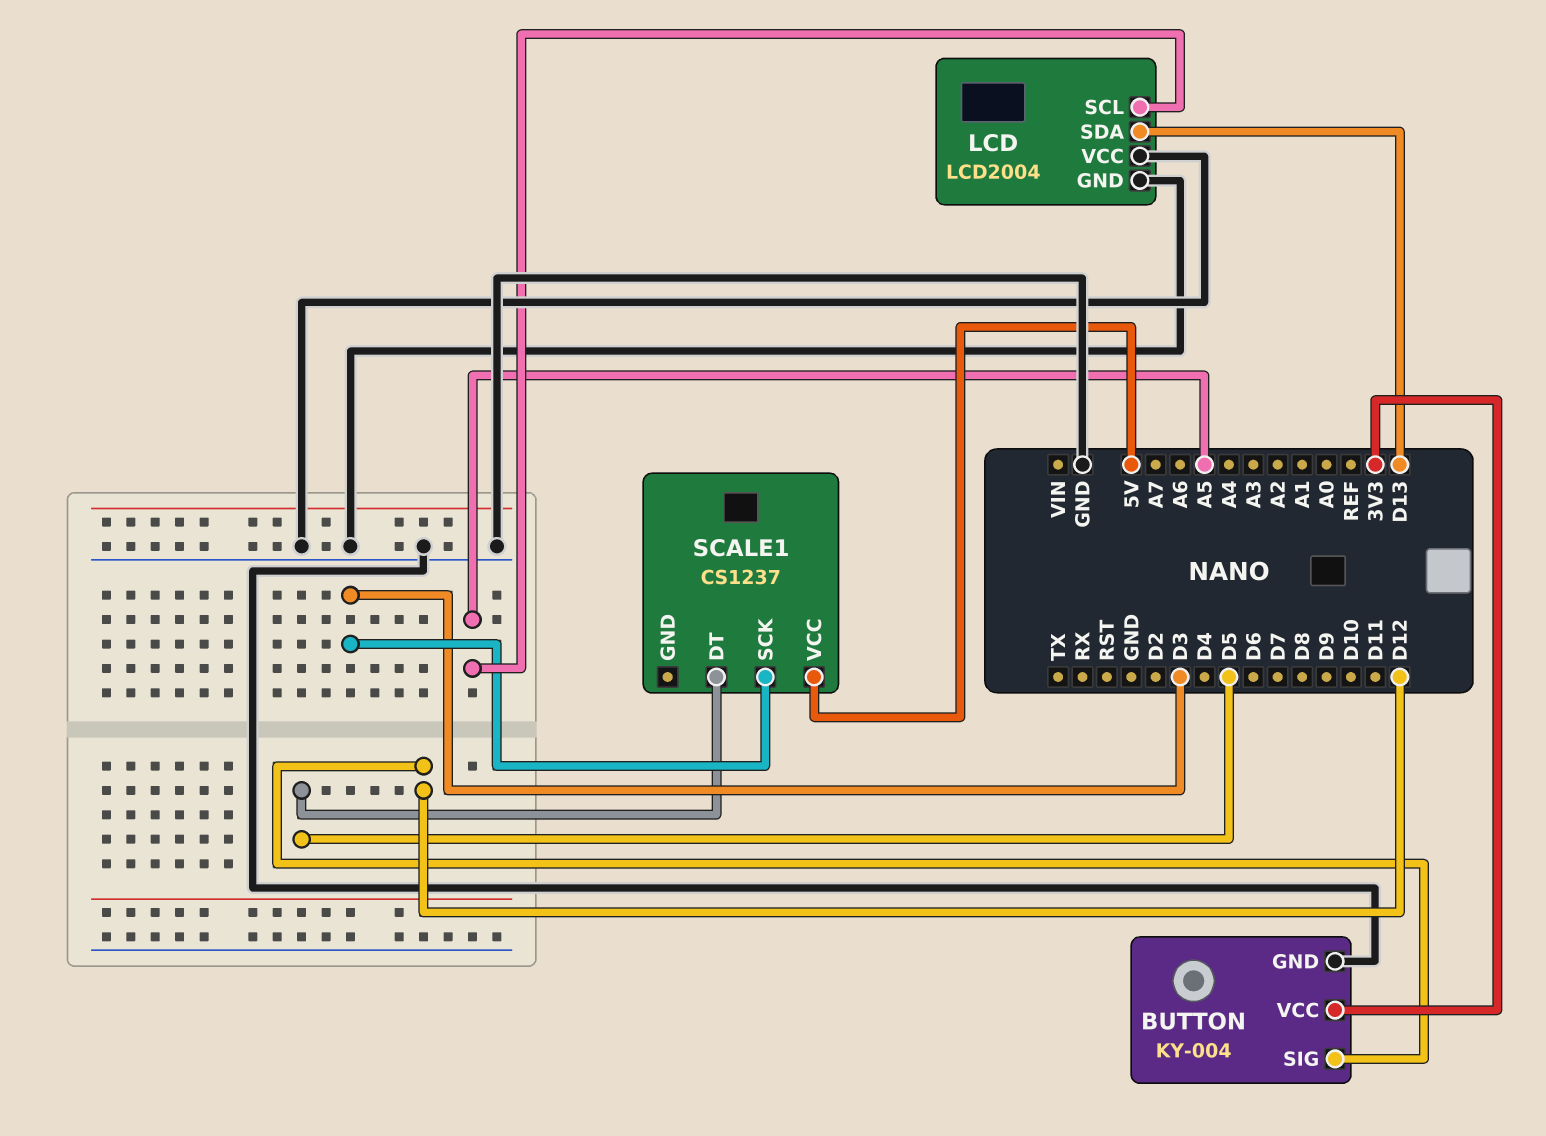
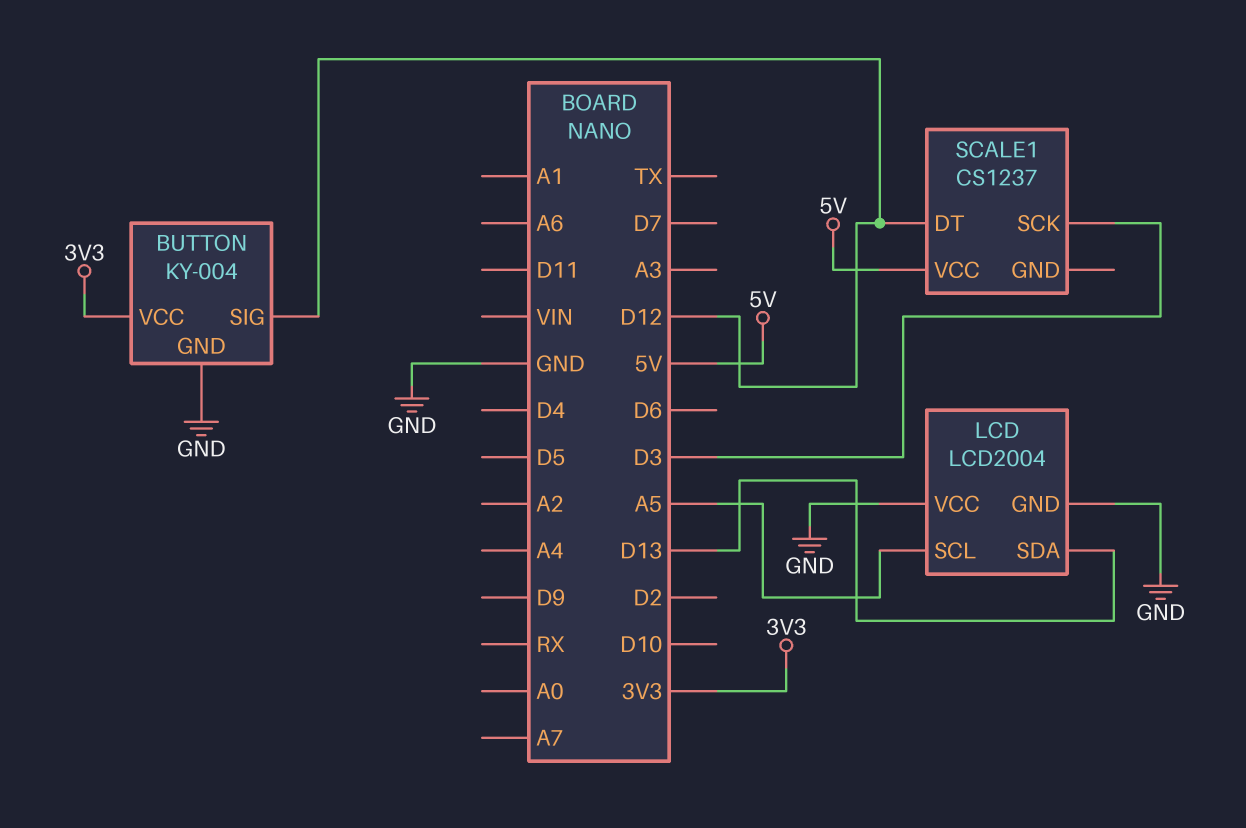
SCALE1 pin DT: D5 -> D12

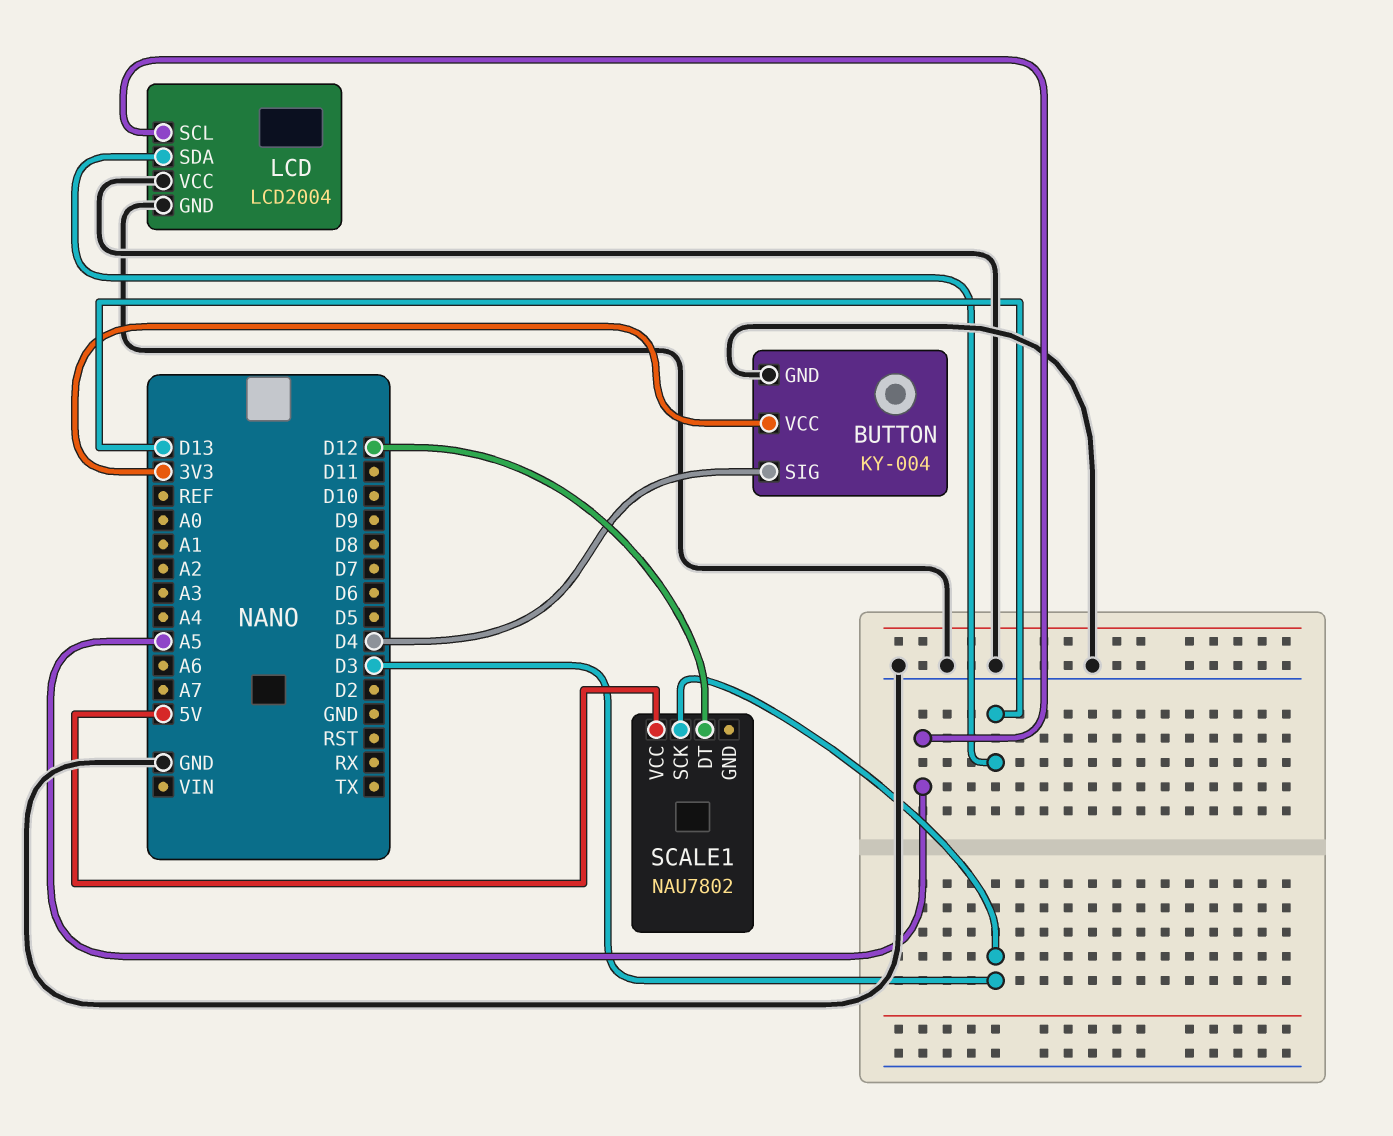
BUTTON pin SIG: D12 -> D4
SCALE1: CS1237 -> NAU7802

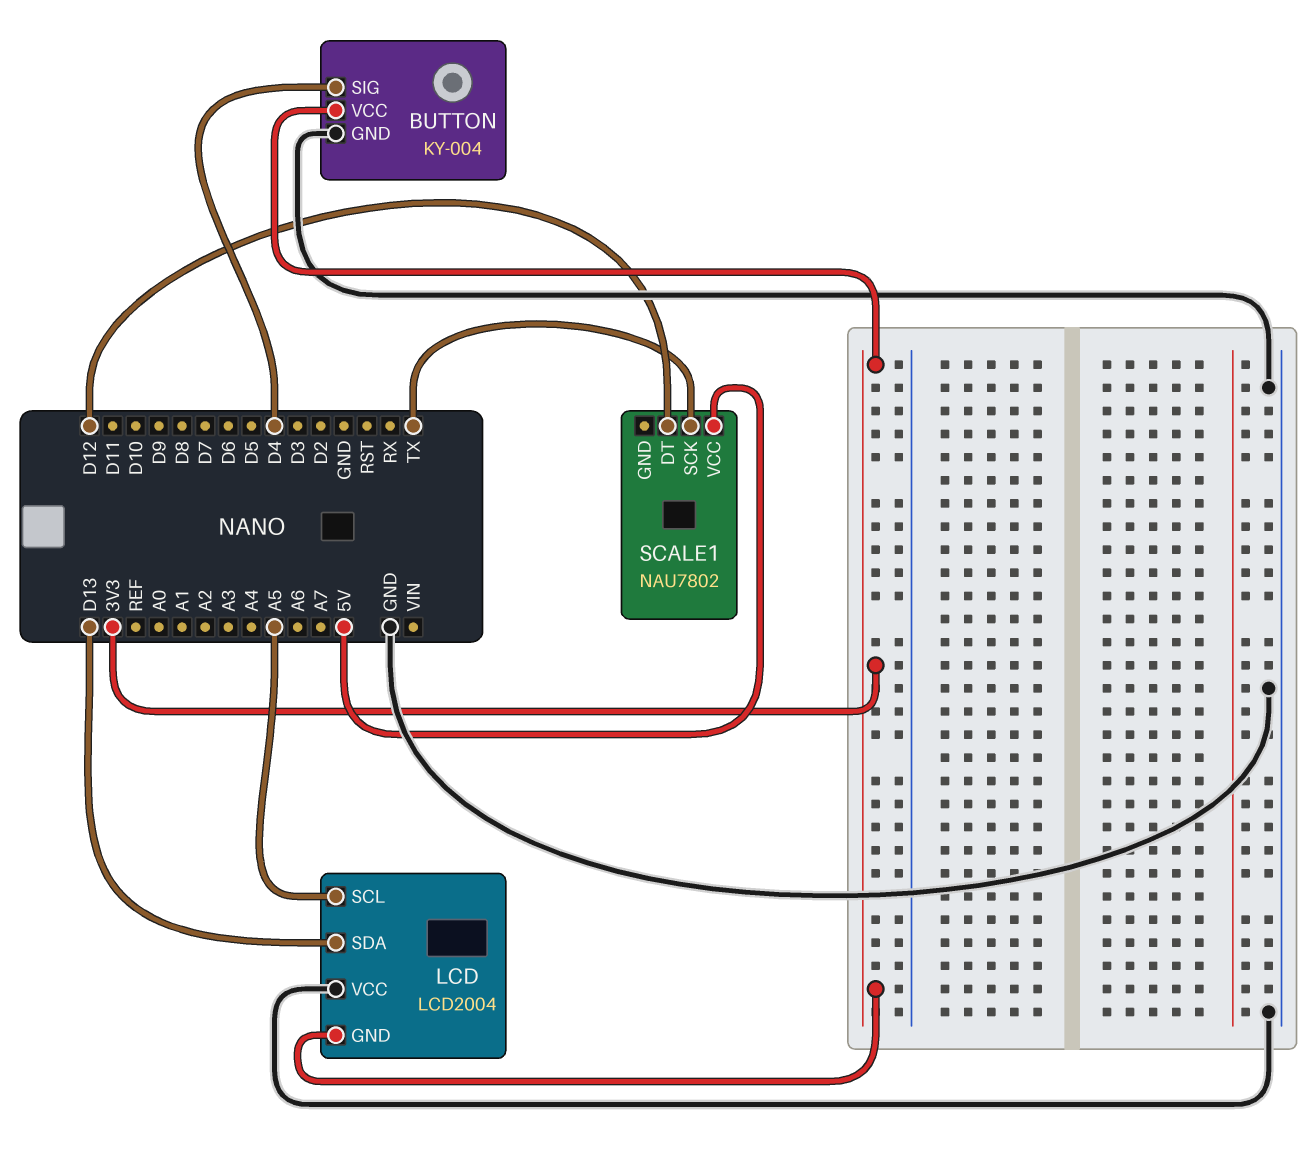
LCD pin GND: GND -> 3V3
SCALE1 pin SCK: D3 -> TX

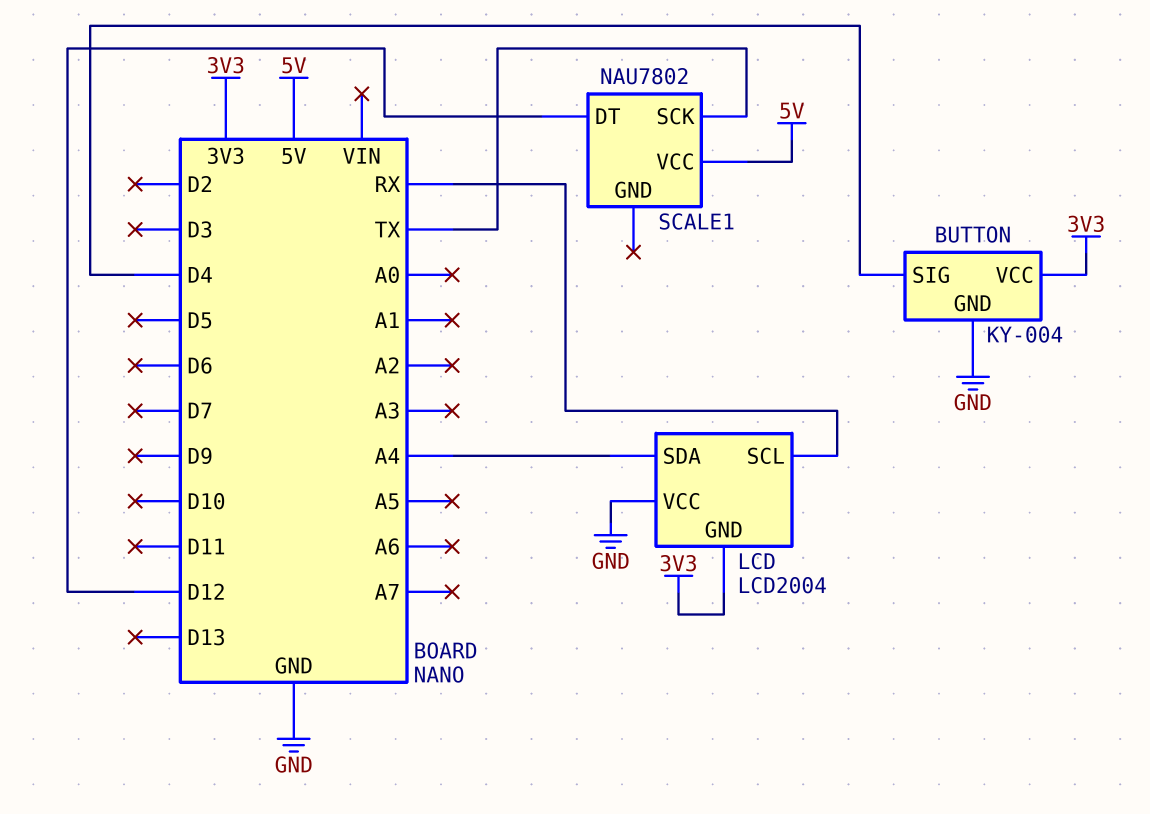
LCD pin SCL: A5 -> RX
LCD pin SDA: D13 -> A4

